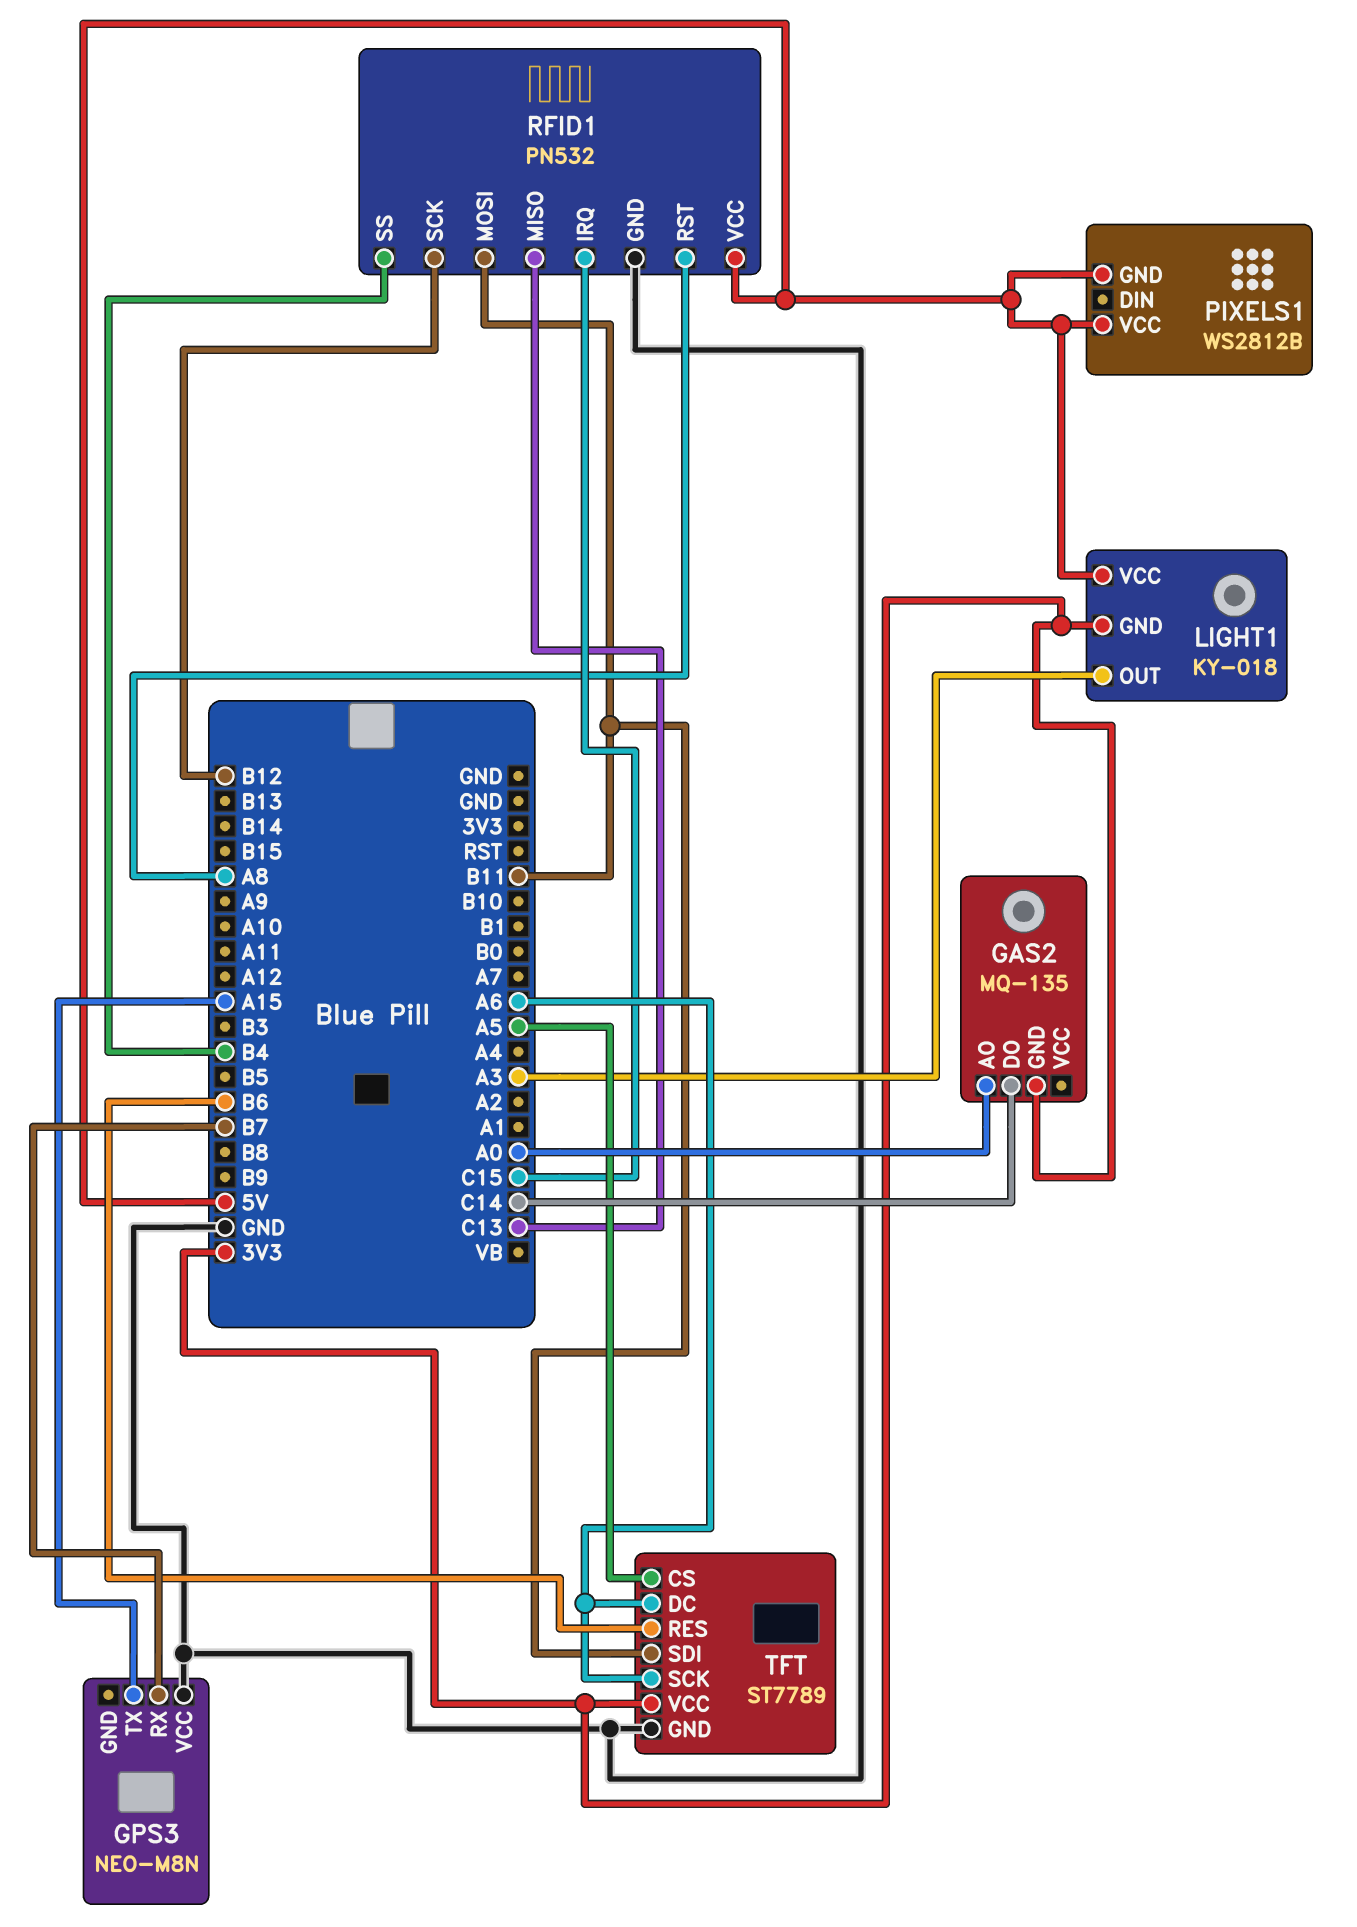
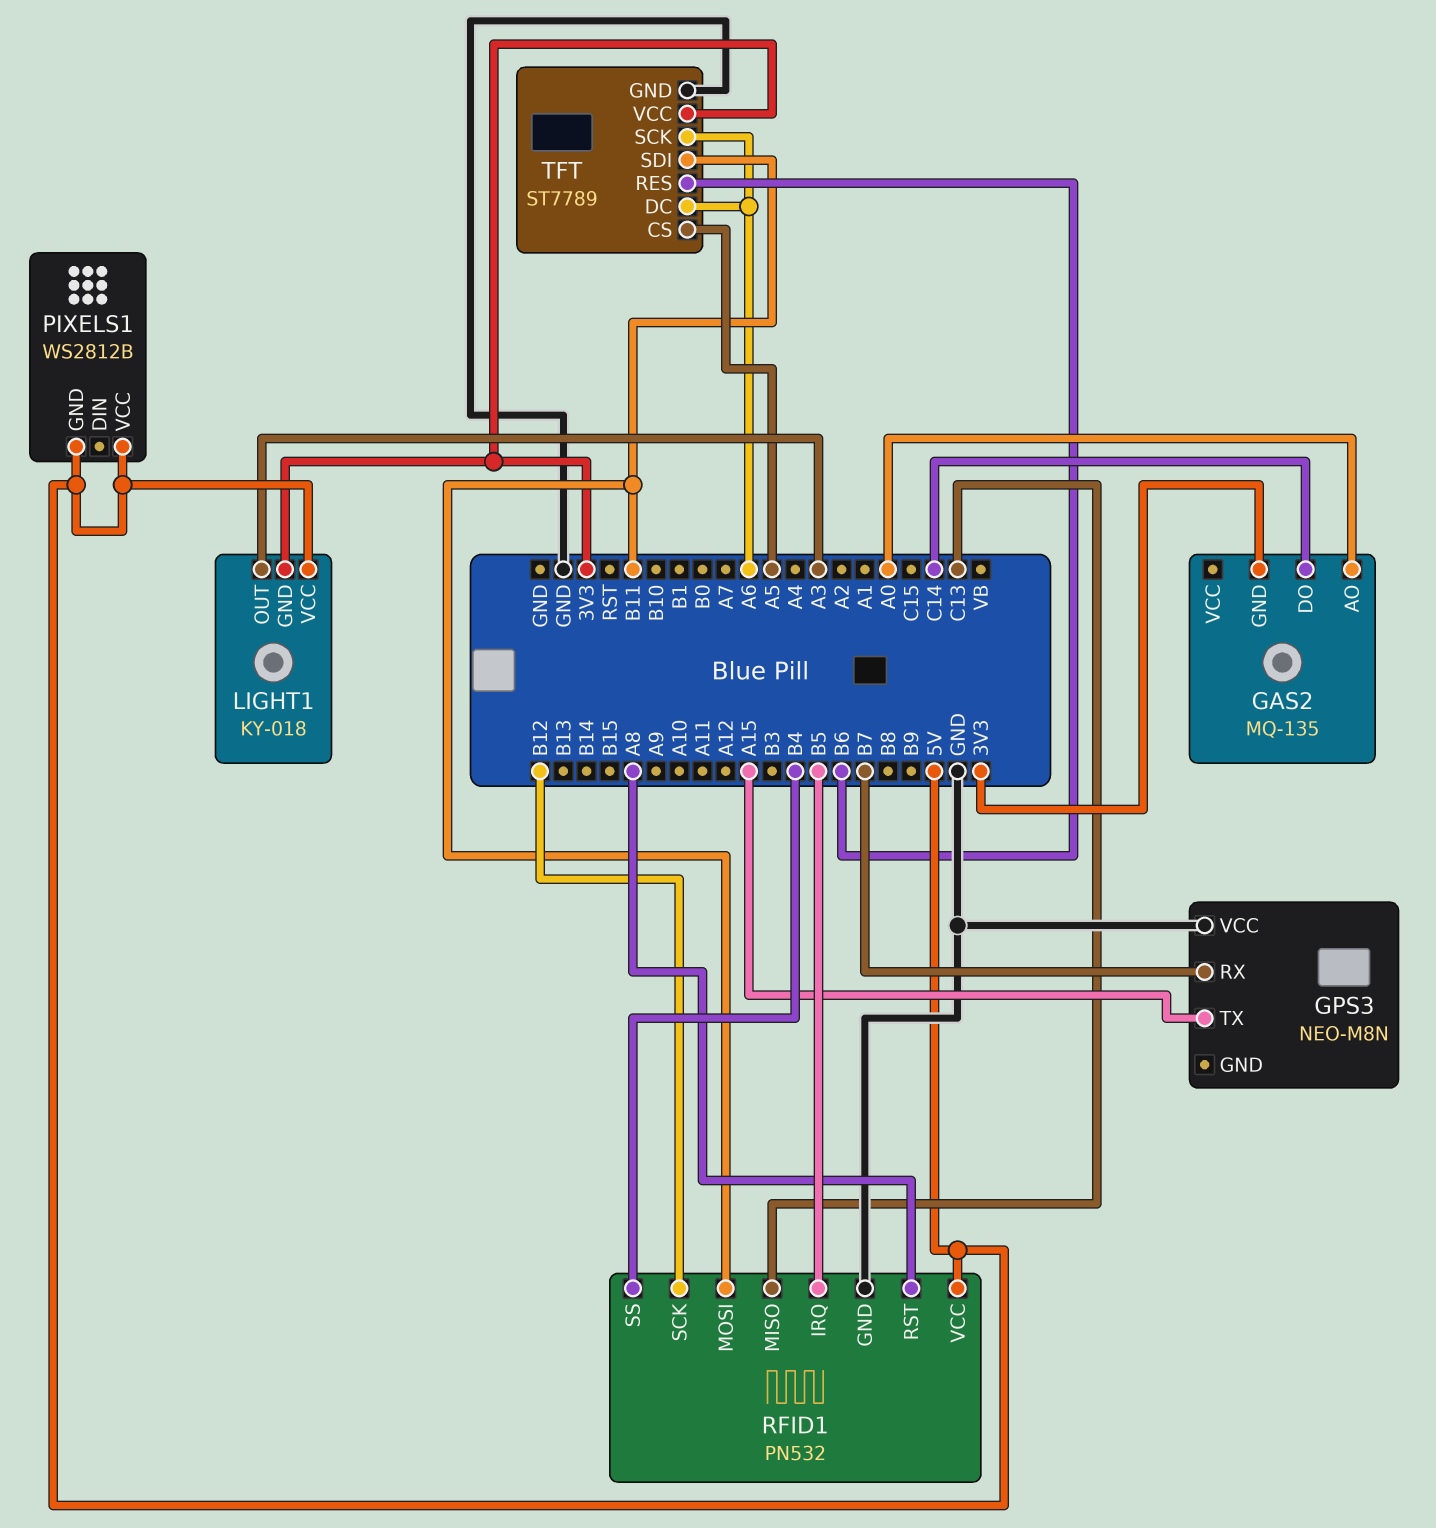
RFID1 pin IRQ: C15 -> B5

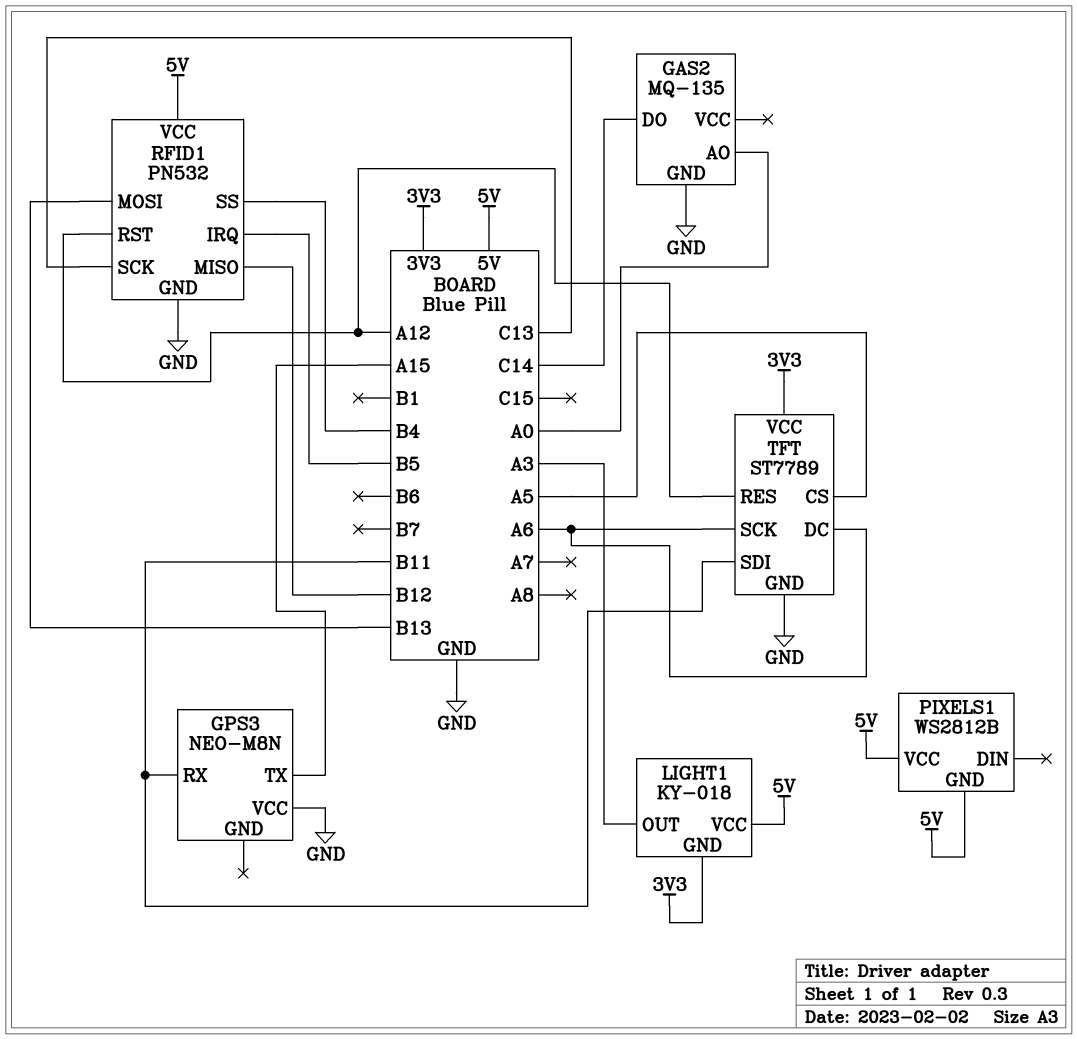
GAS2 pin GND: 3V3 -> GND
GPS3 pin RX: B7 -> B11
RFID1 pin MISO: C13 -> B12
RFID1 pin MOSI: B11 -> B13
RFID1 pin RST: A8 -> A12
RFID1 pin SCK: B12 -> C13
TFT pin RES: B6 -> A12

